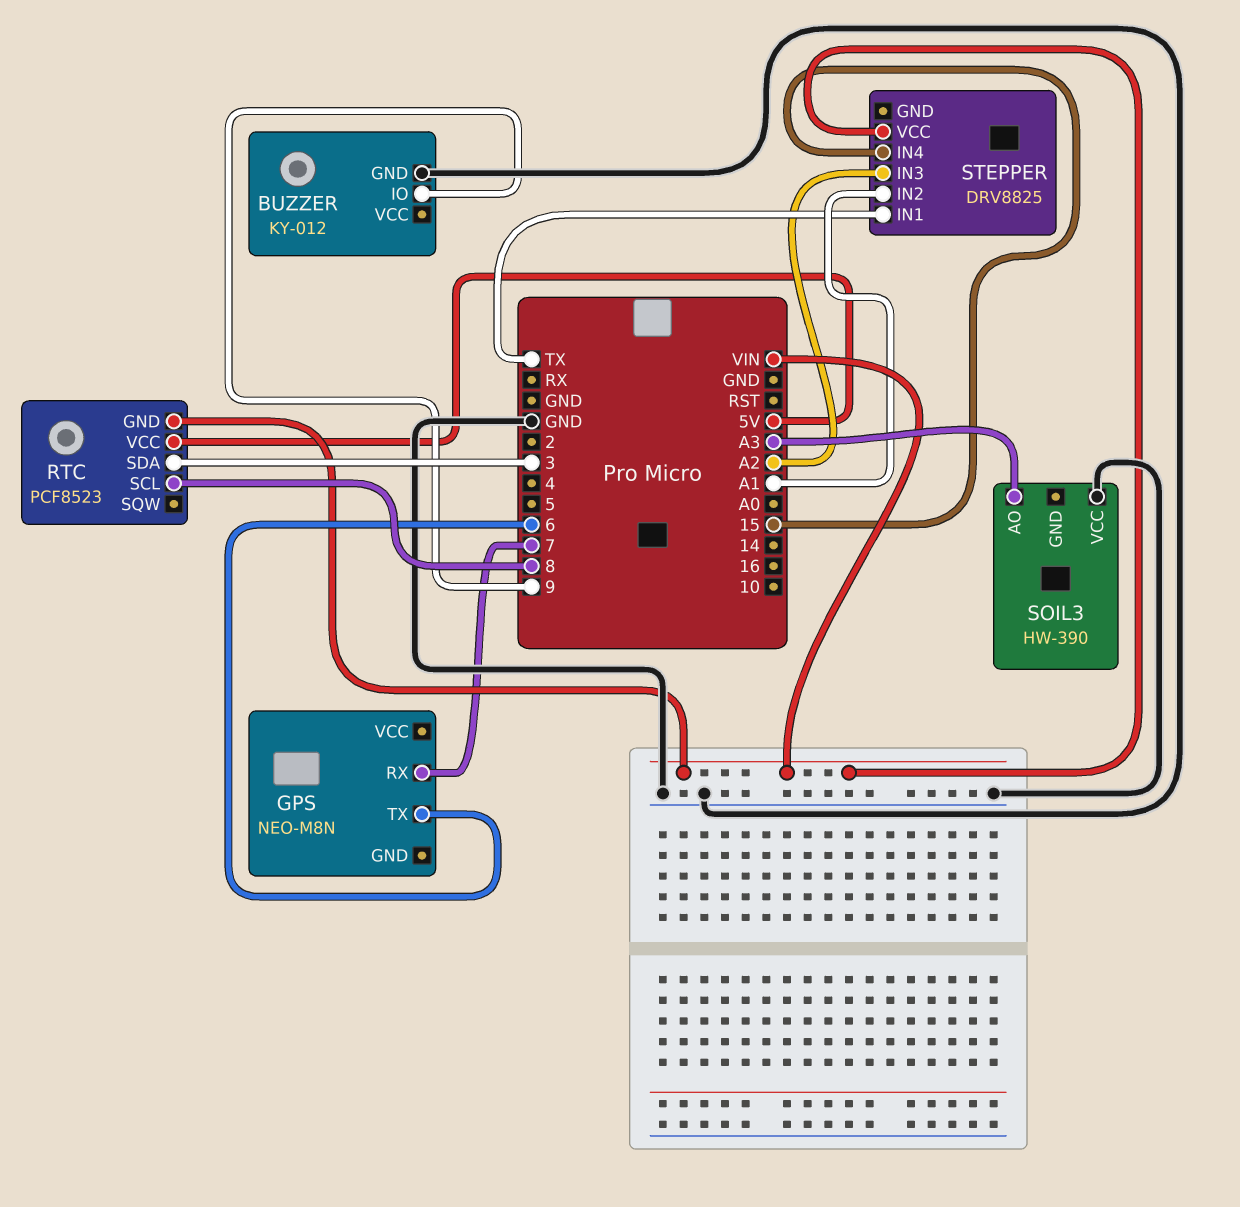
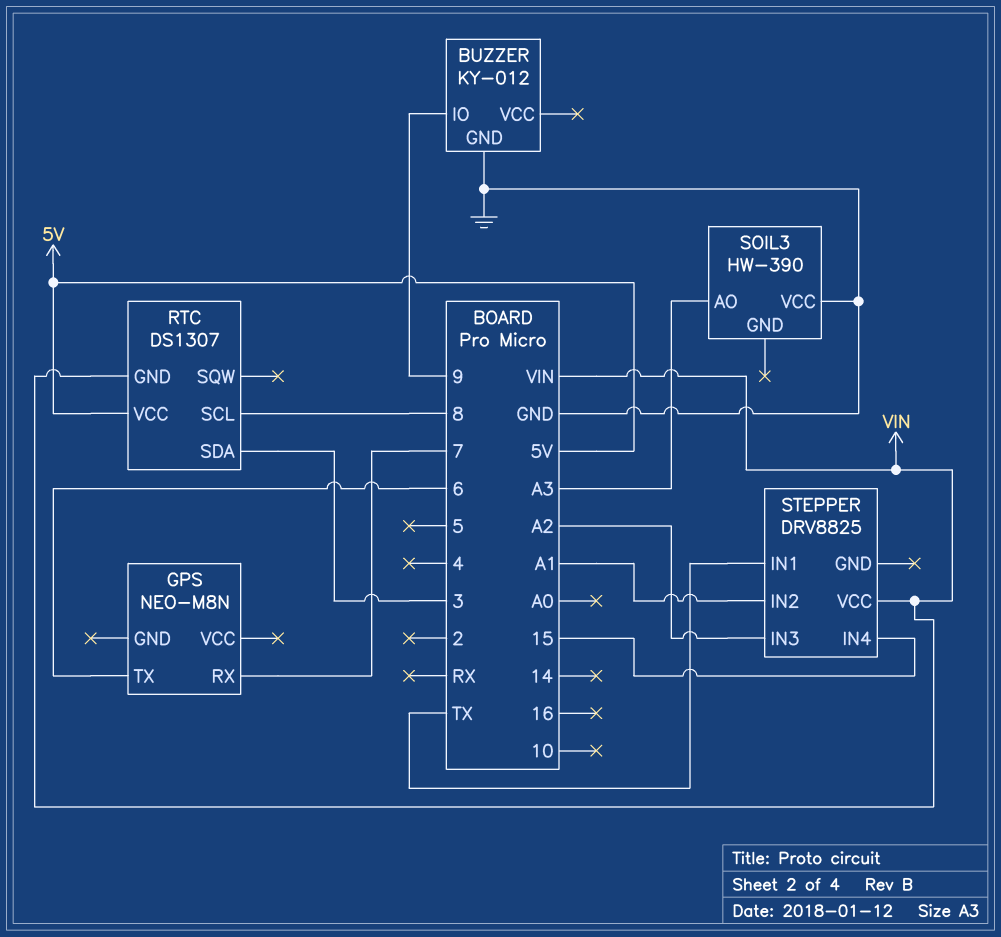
RTC: PCF8523 -> DS1307

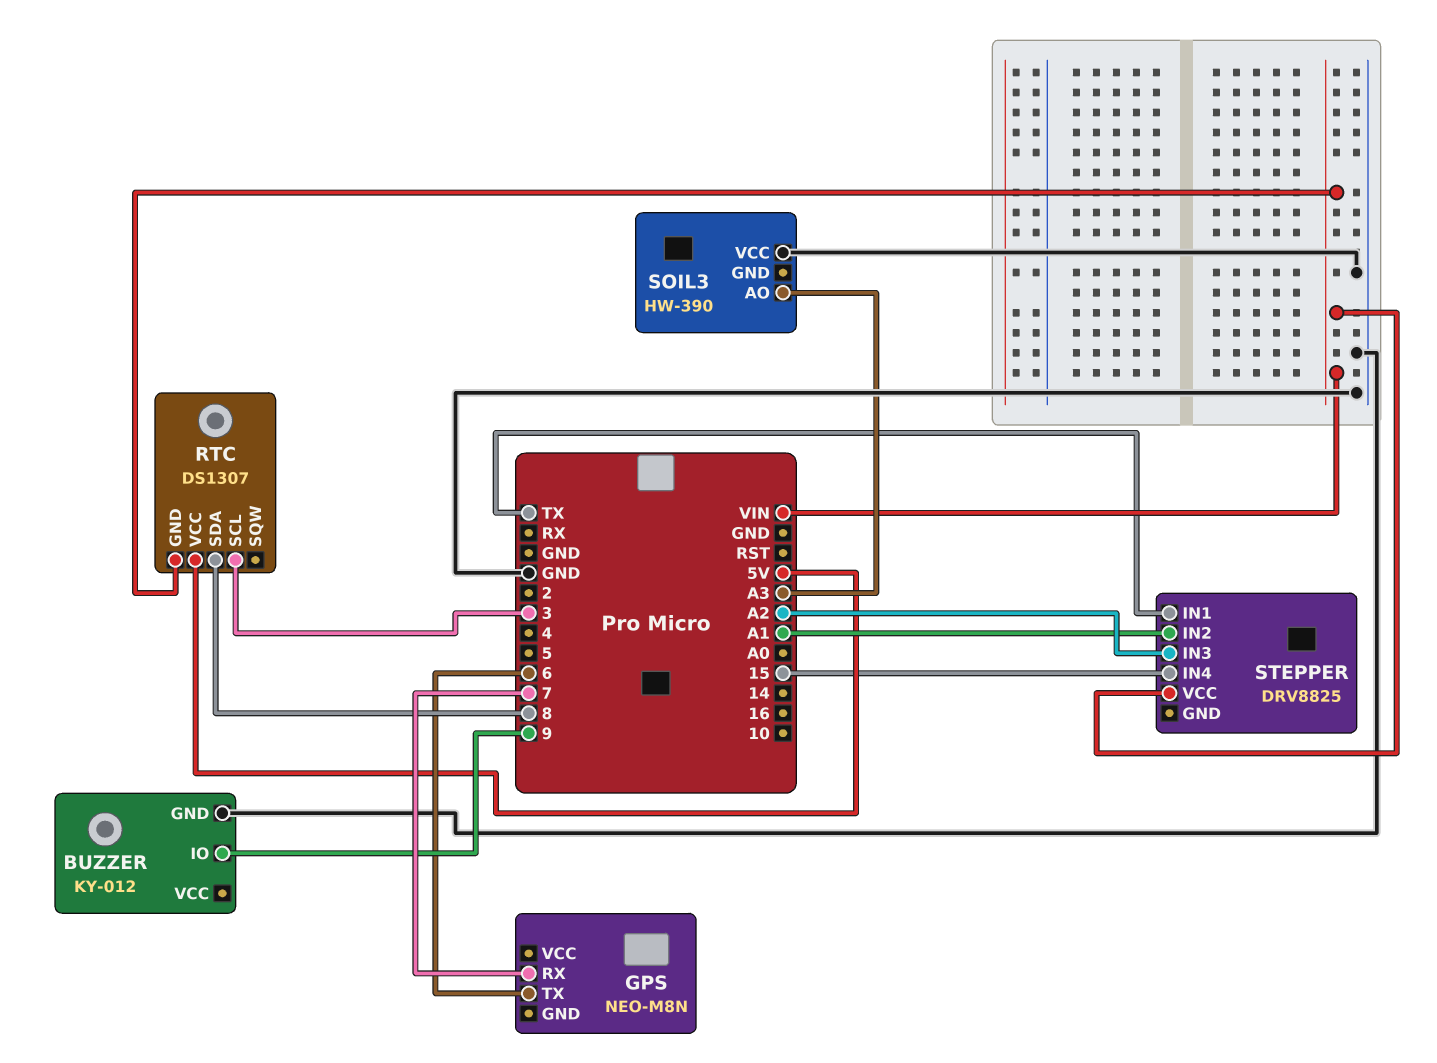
RTC pin SCL: 8 -> 3
RTC pin SDA: 3 -> 8

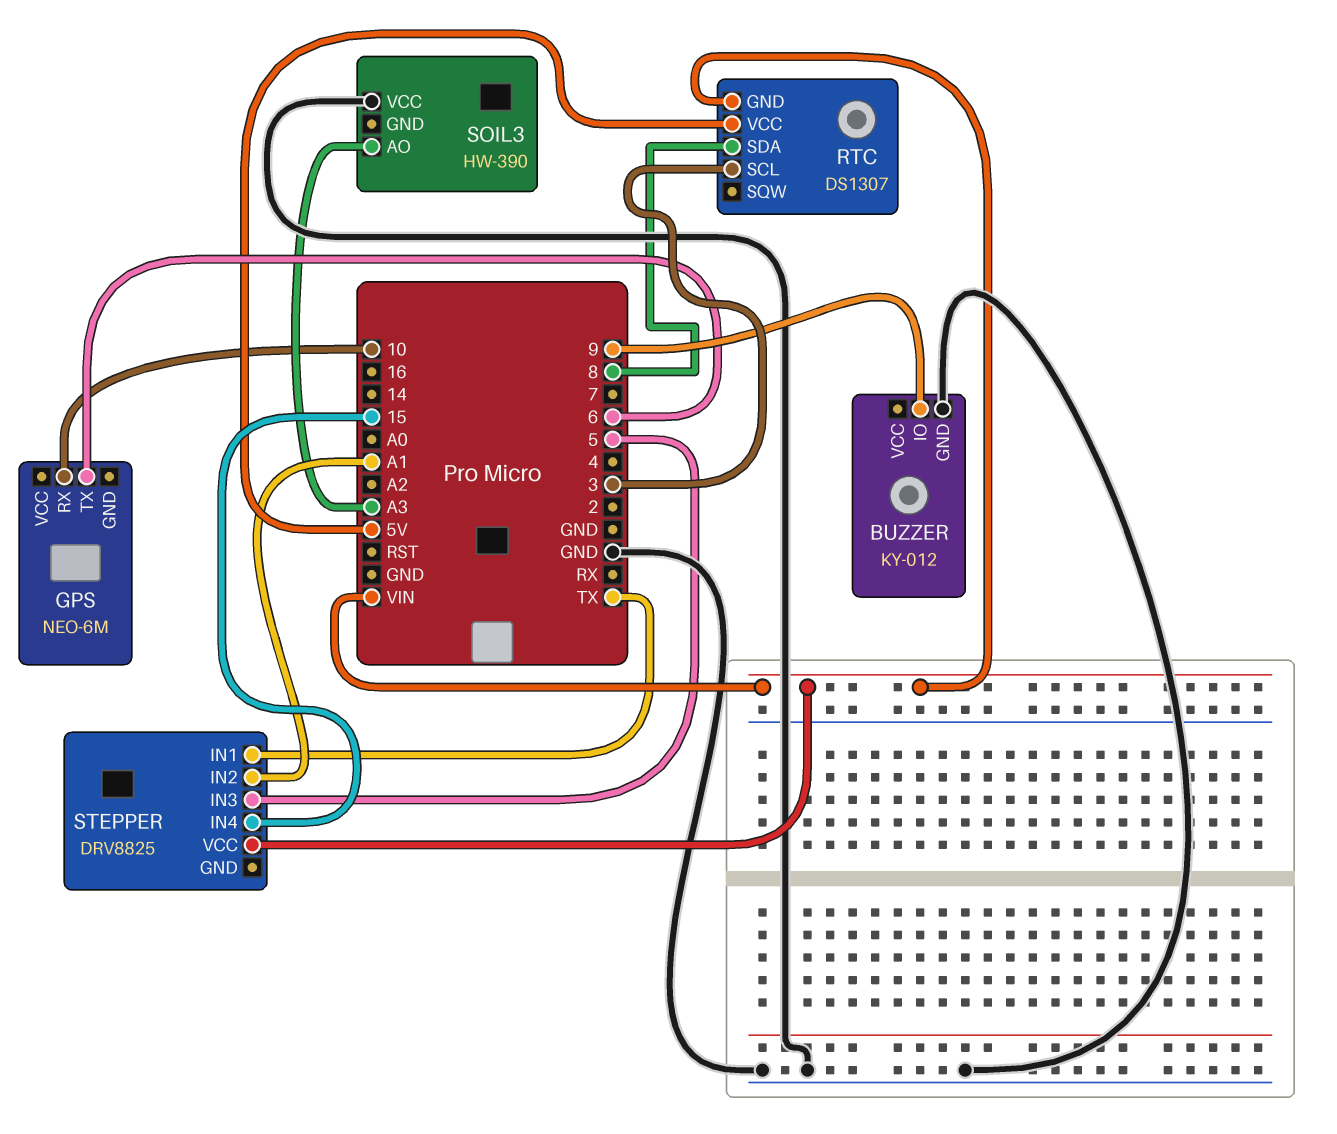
GPS: NEO-M8N -> NEO-6M
GPS pin RX: 7 -> 10
STEPPER pin IN3: A2 -> 5

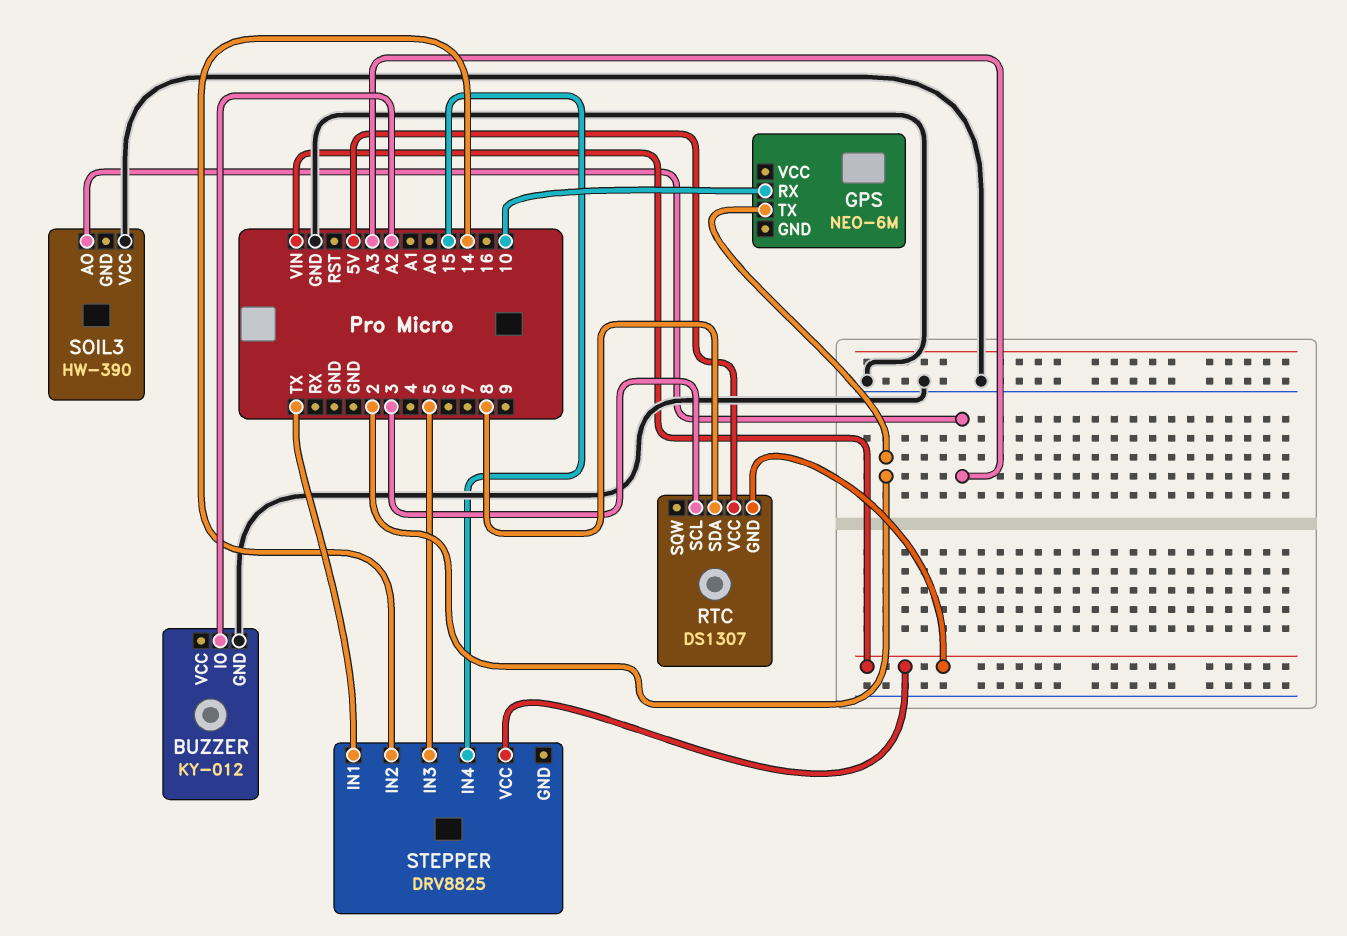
BUZZER pin IO: 9 -> A2
GPS pin TX: 6 -> 2
STEPPER pin IN2: A1 -> 14

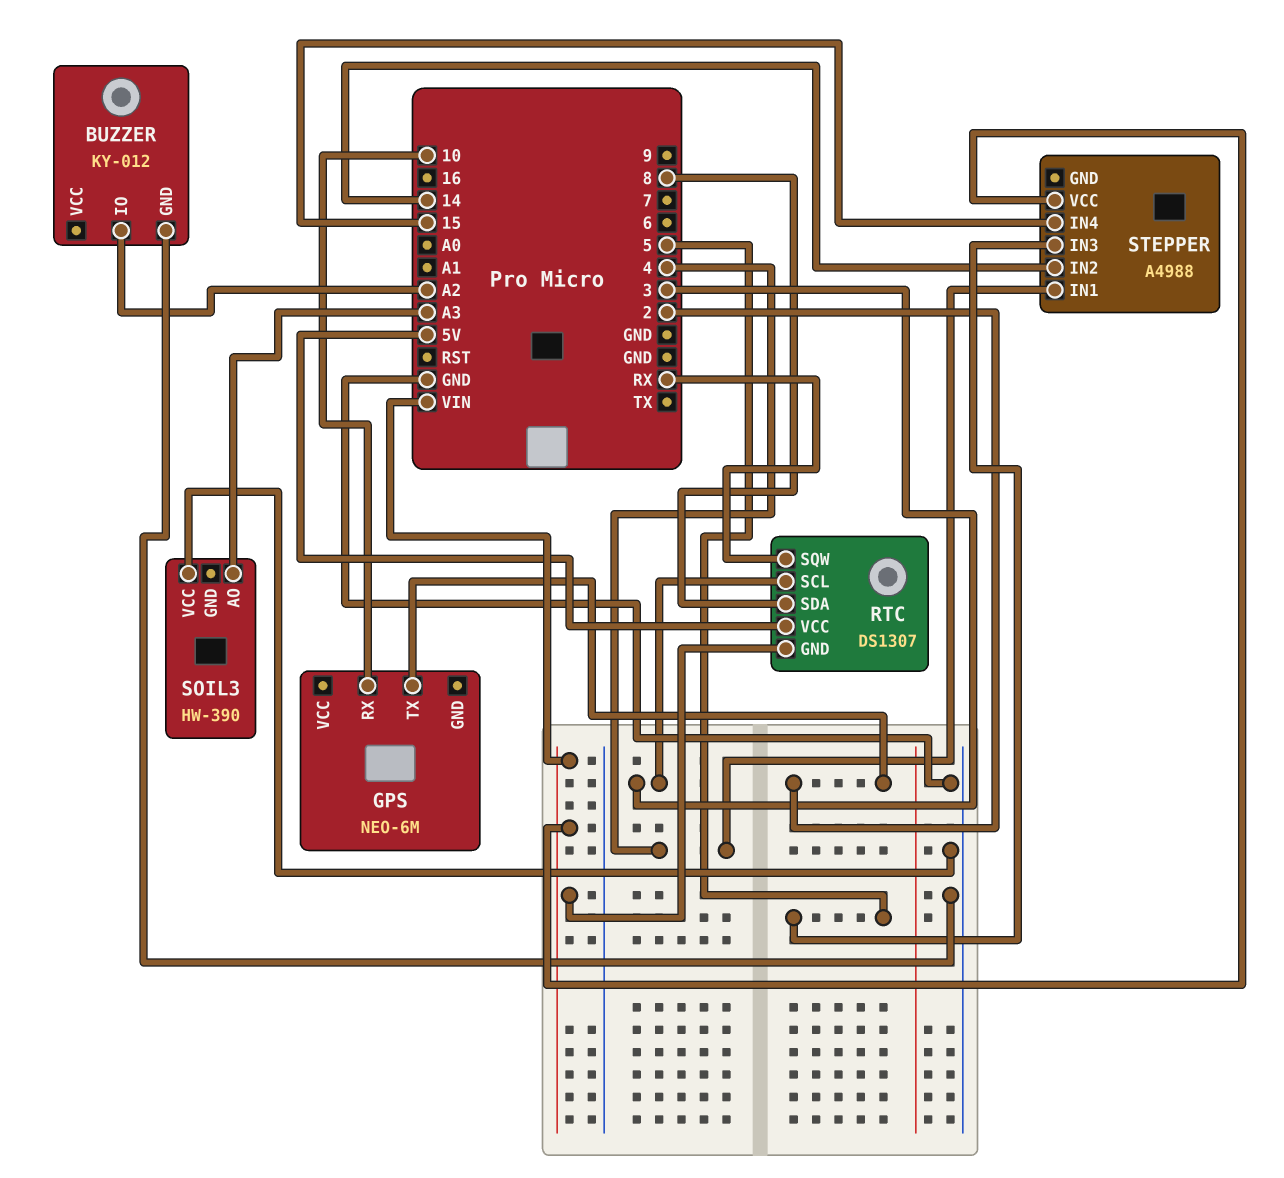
RTC pin SQW: none -> RX
STEPPER: DRV8825 -> A4988
STEPPER pin IN1: TX -> 4

